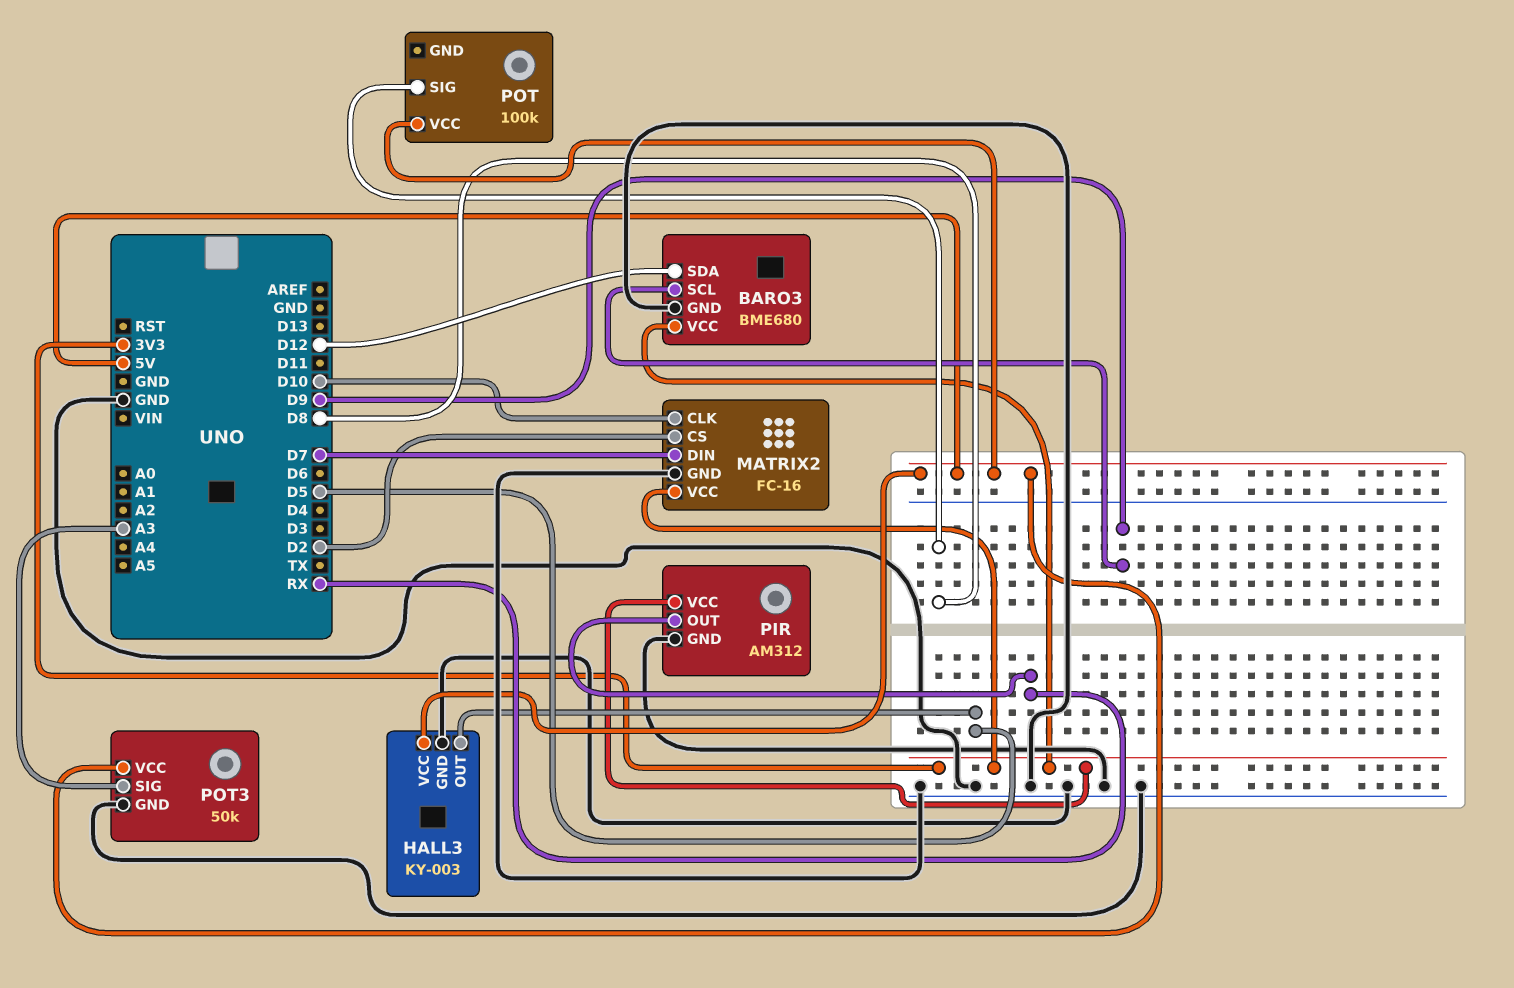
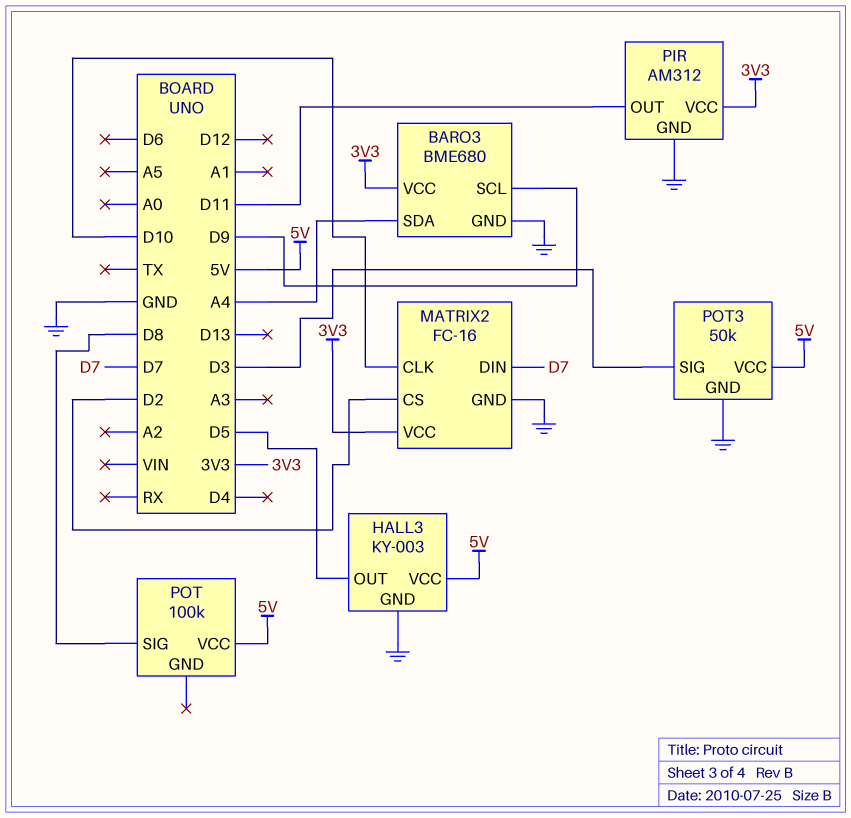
BARO3 pin SDA: D12 -> A4
PIR pin OUT: RX -> D11
POT3 pin SIG: A3 -> D3

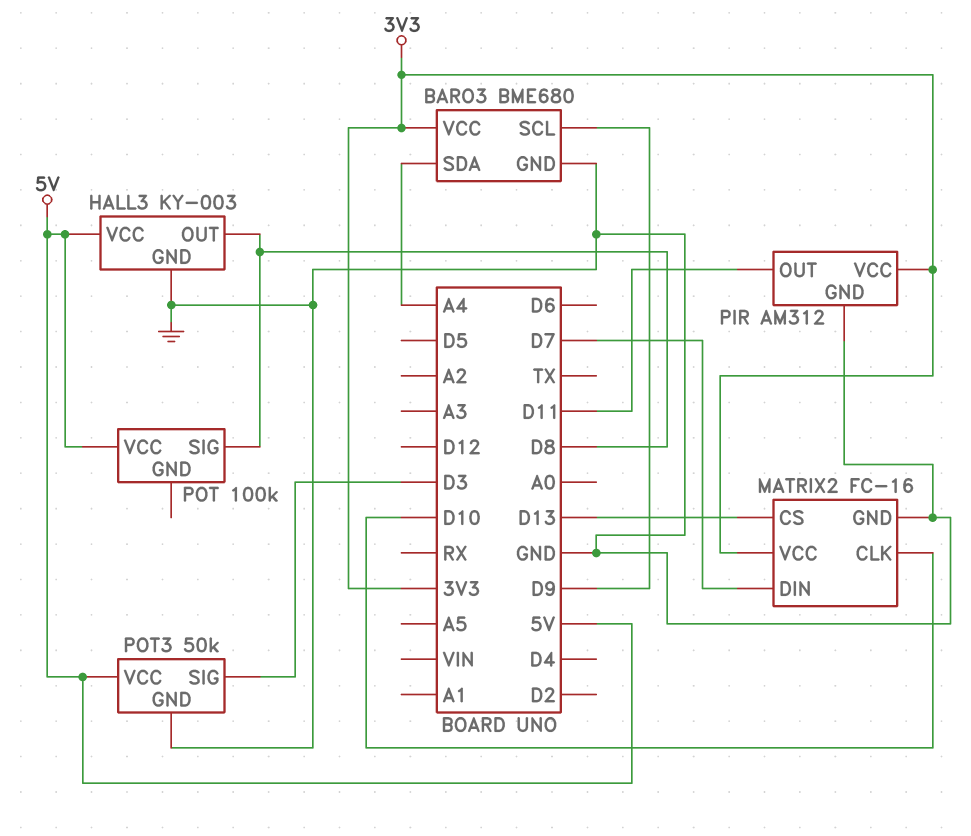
HALL3 pin OUT: D5 -> D8
MATRIX2 pin CS: D2 -> D13

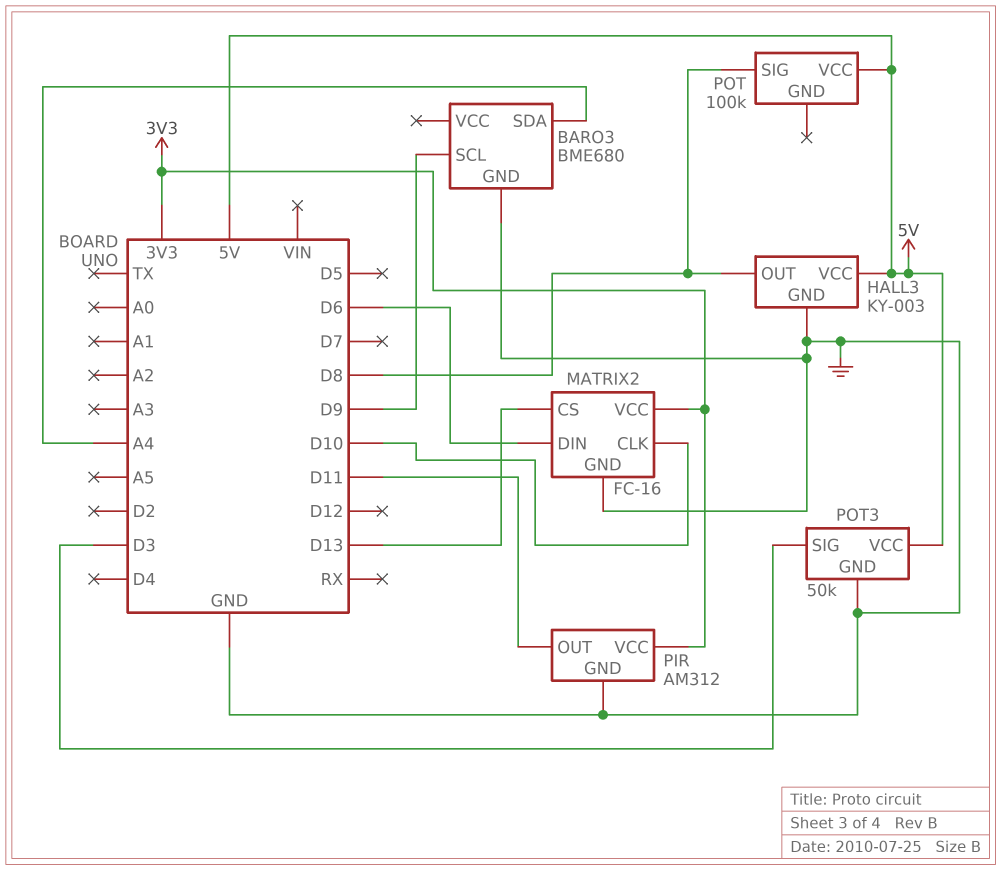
BARO3 pin VCC: 3V3 -> none
MATRIX2 pin DIN: D7 -> D6

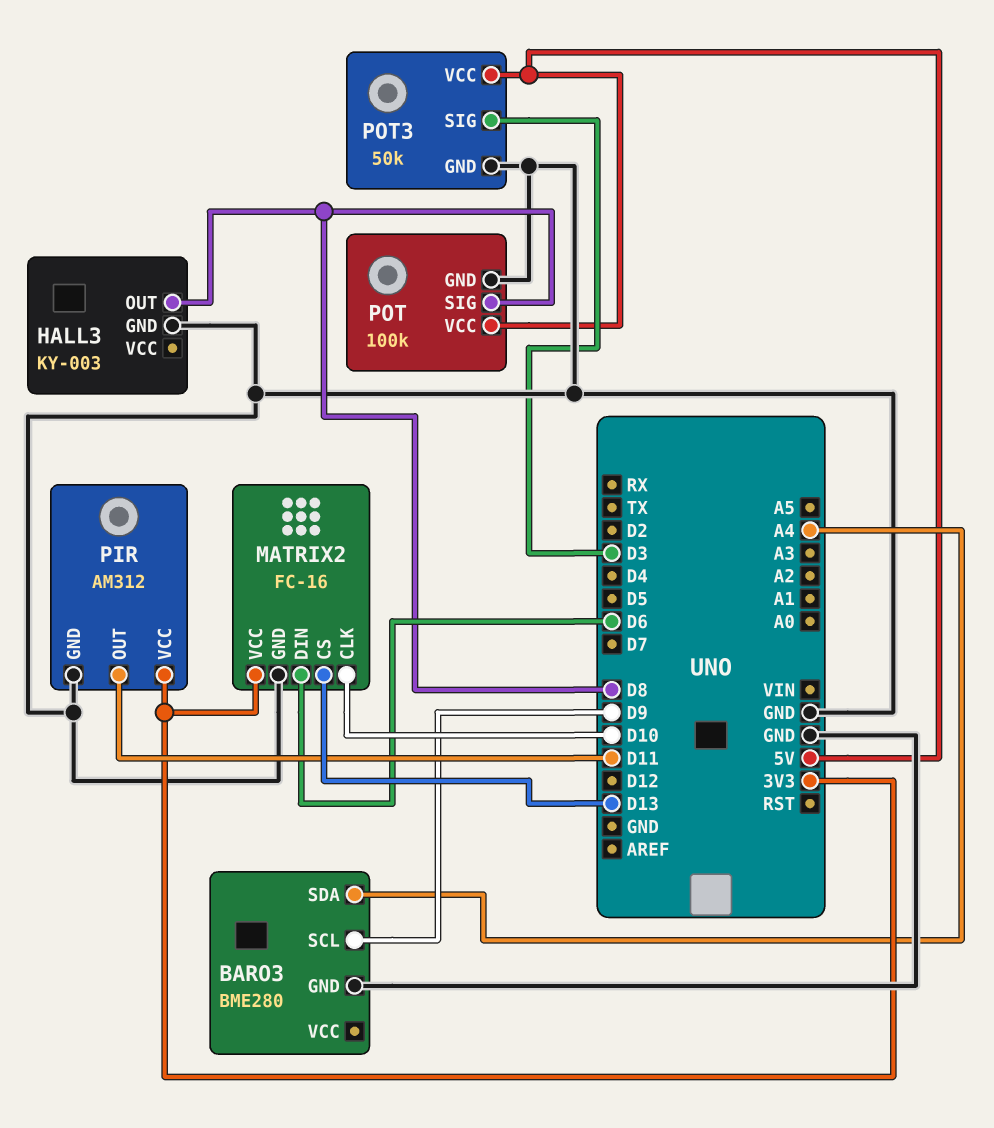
BARO3: BME680 -> BME280
HALL3 pin VCC: 5V -> none
POT pin GND: none -> GND

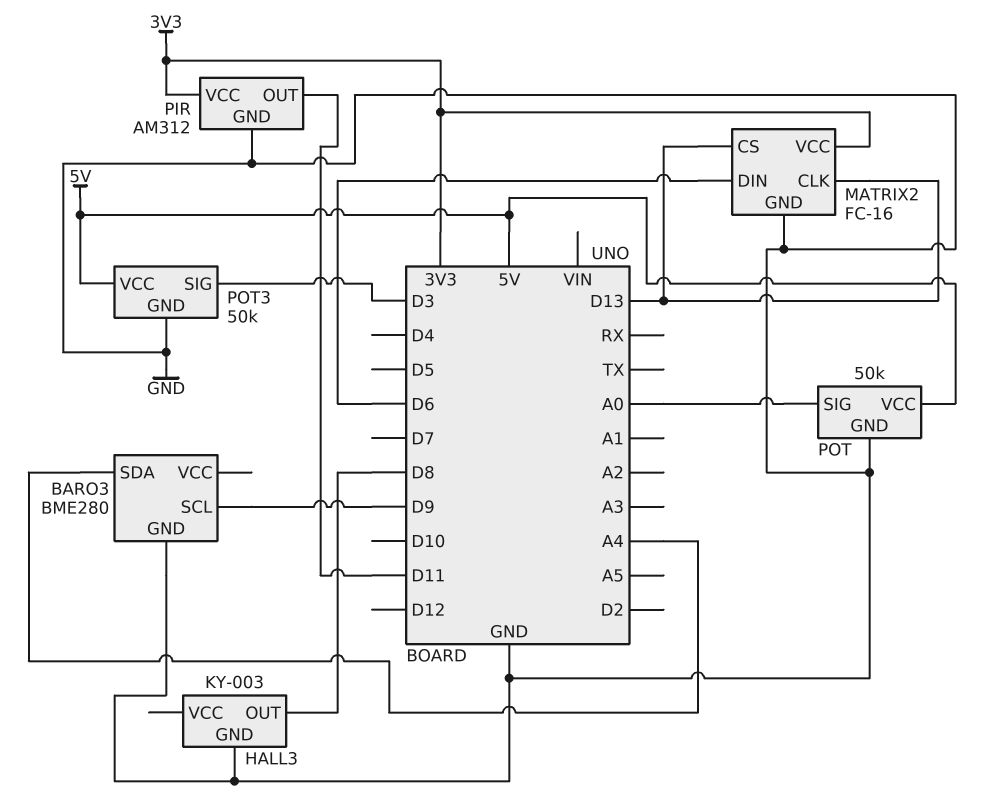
MATRIX2 pin CLK: D10 -> D13
POT: 100k -> 50k
POT pin SIG: D8 -> A0

